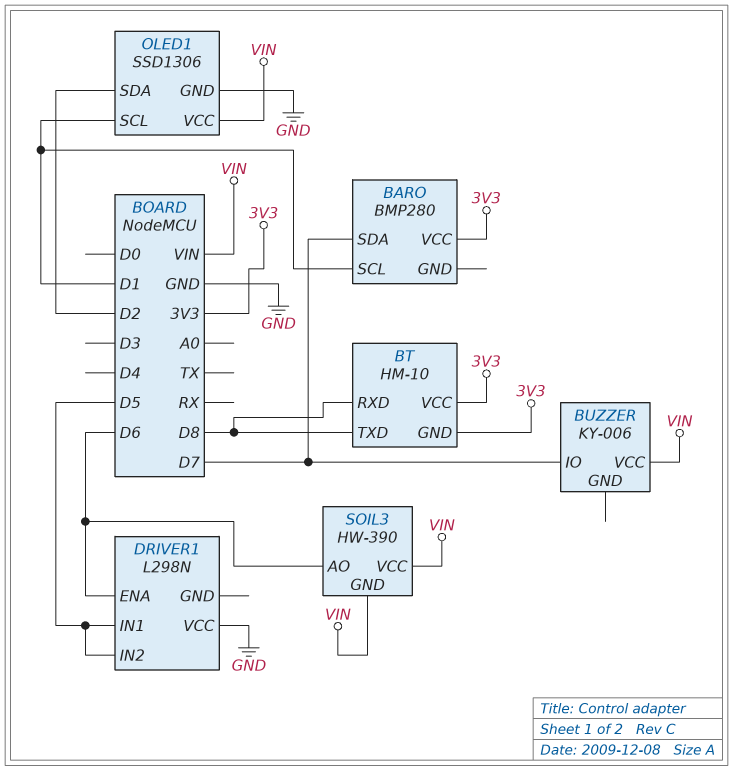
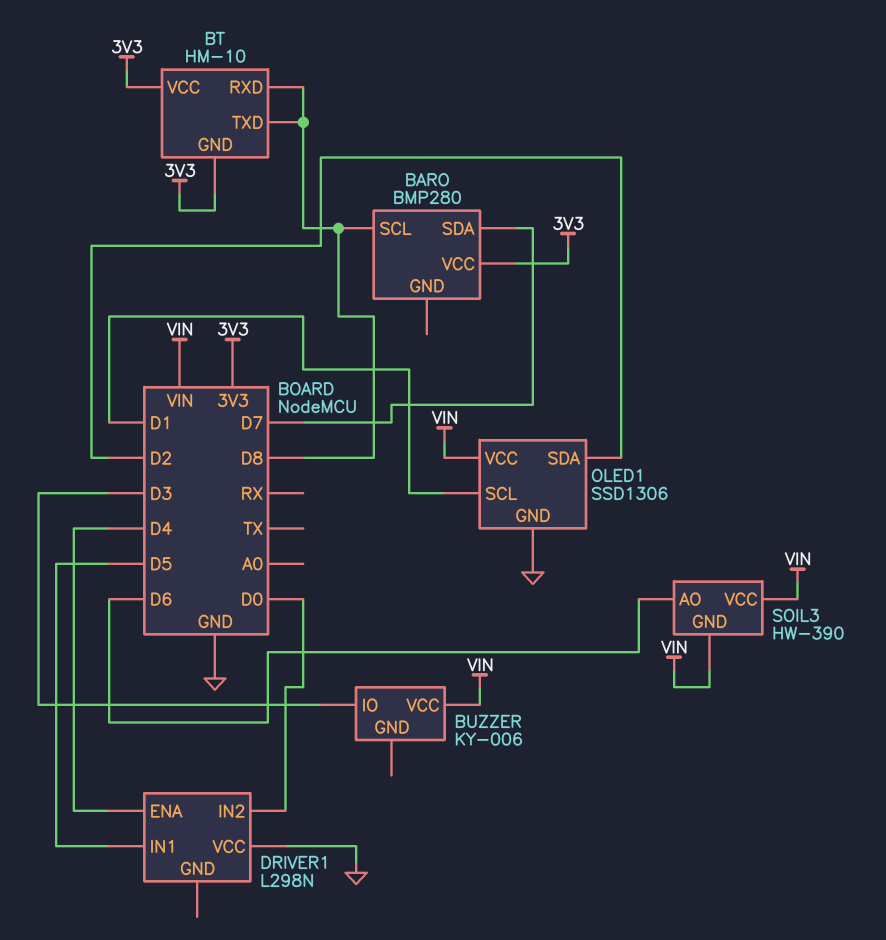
BARO pin SCL: D1 -> D8
BUZZER pin IO: D7 -> D3
DRIVER1 pin ENA: D6 -> D4
DRIVER1 pin IN2: D5 -> D0

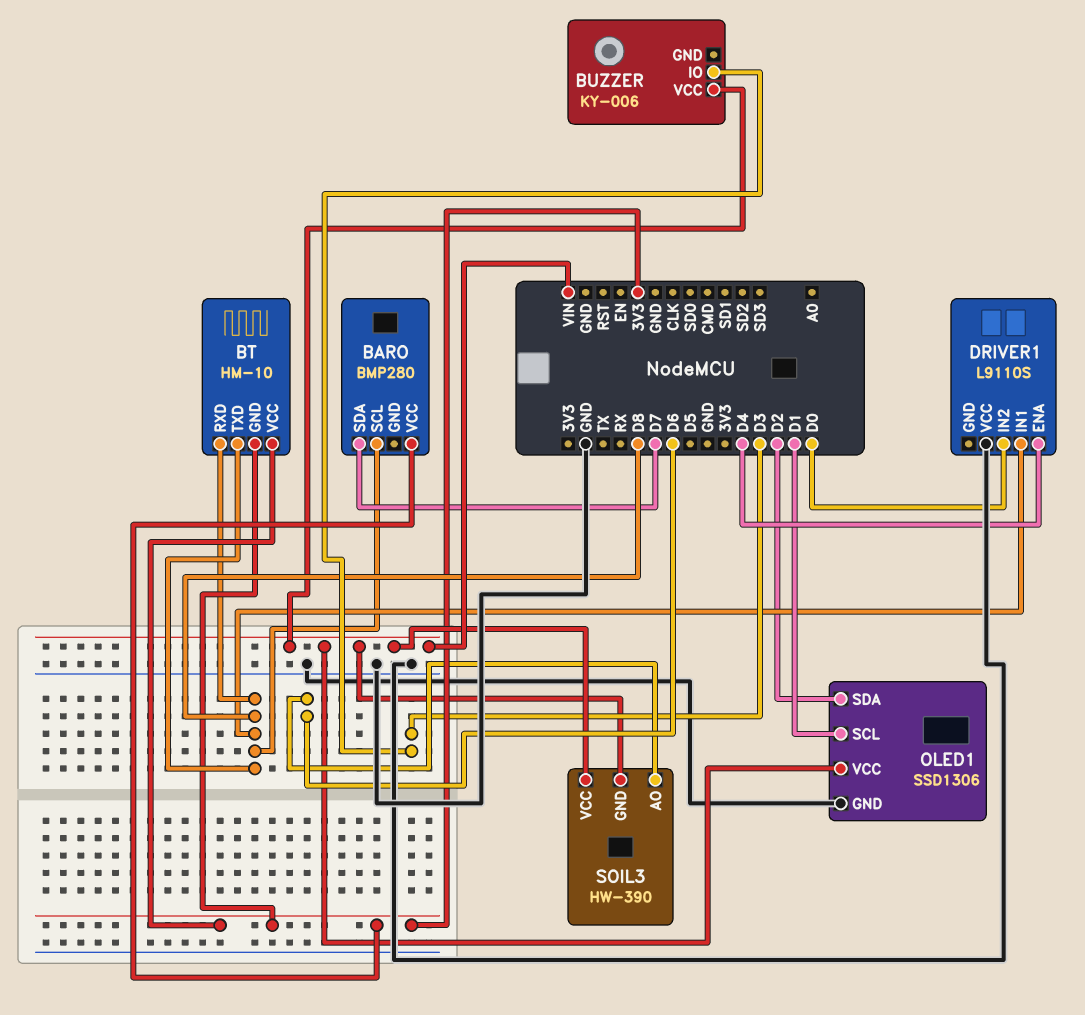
DRIVER1: L298N -> L9110S
DRIVER1 pin IN1: D5 -> D8

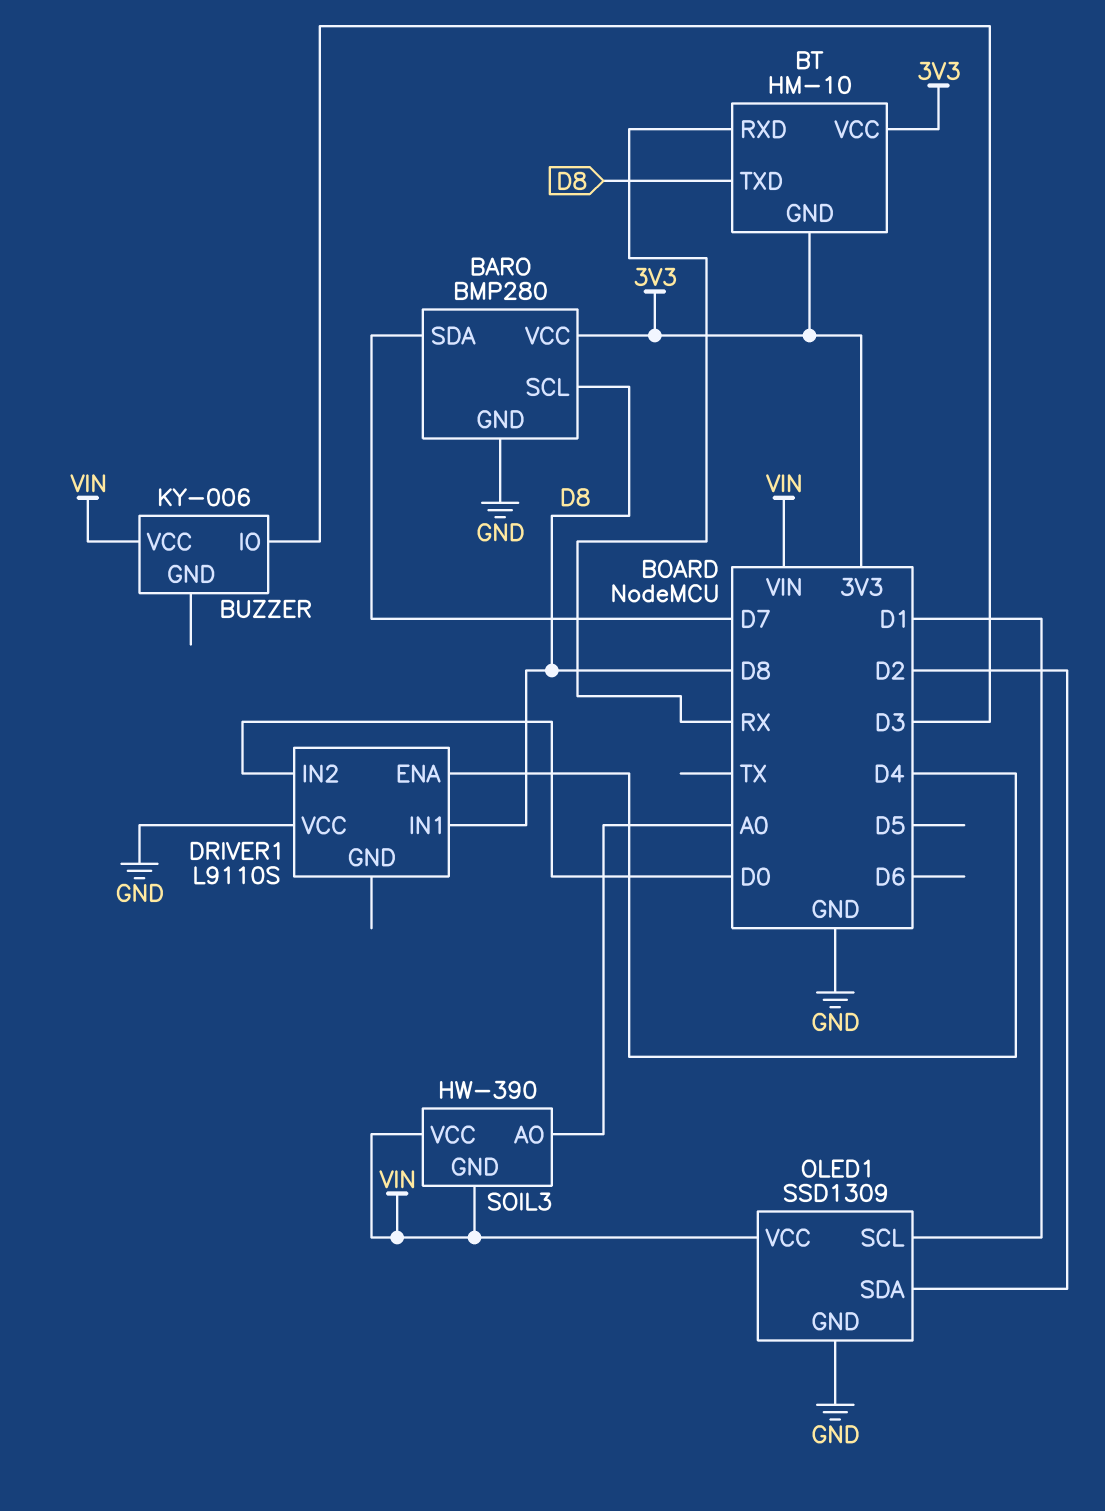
BARO pin GND: none -> GND
BT pin RXD: D8 -> RX
OLED1: SSD1306 -> SSD1309
SOIL3 pin AO: D6 -> A0

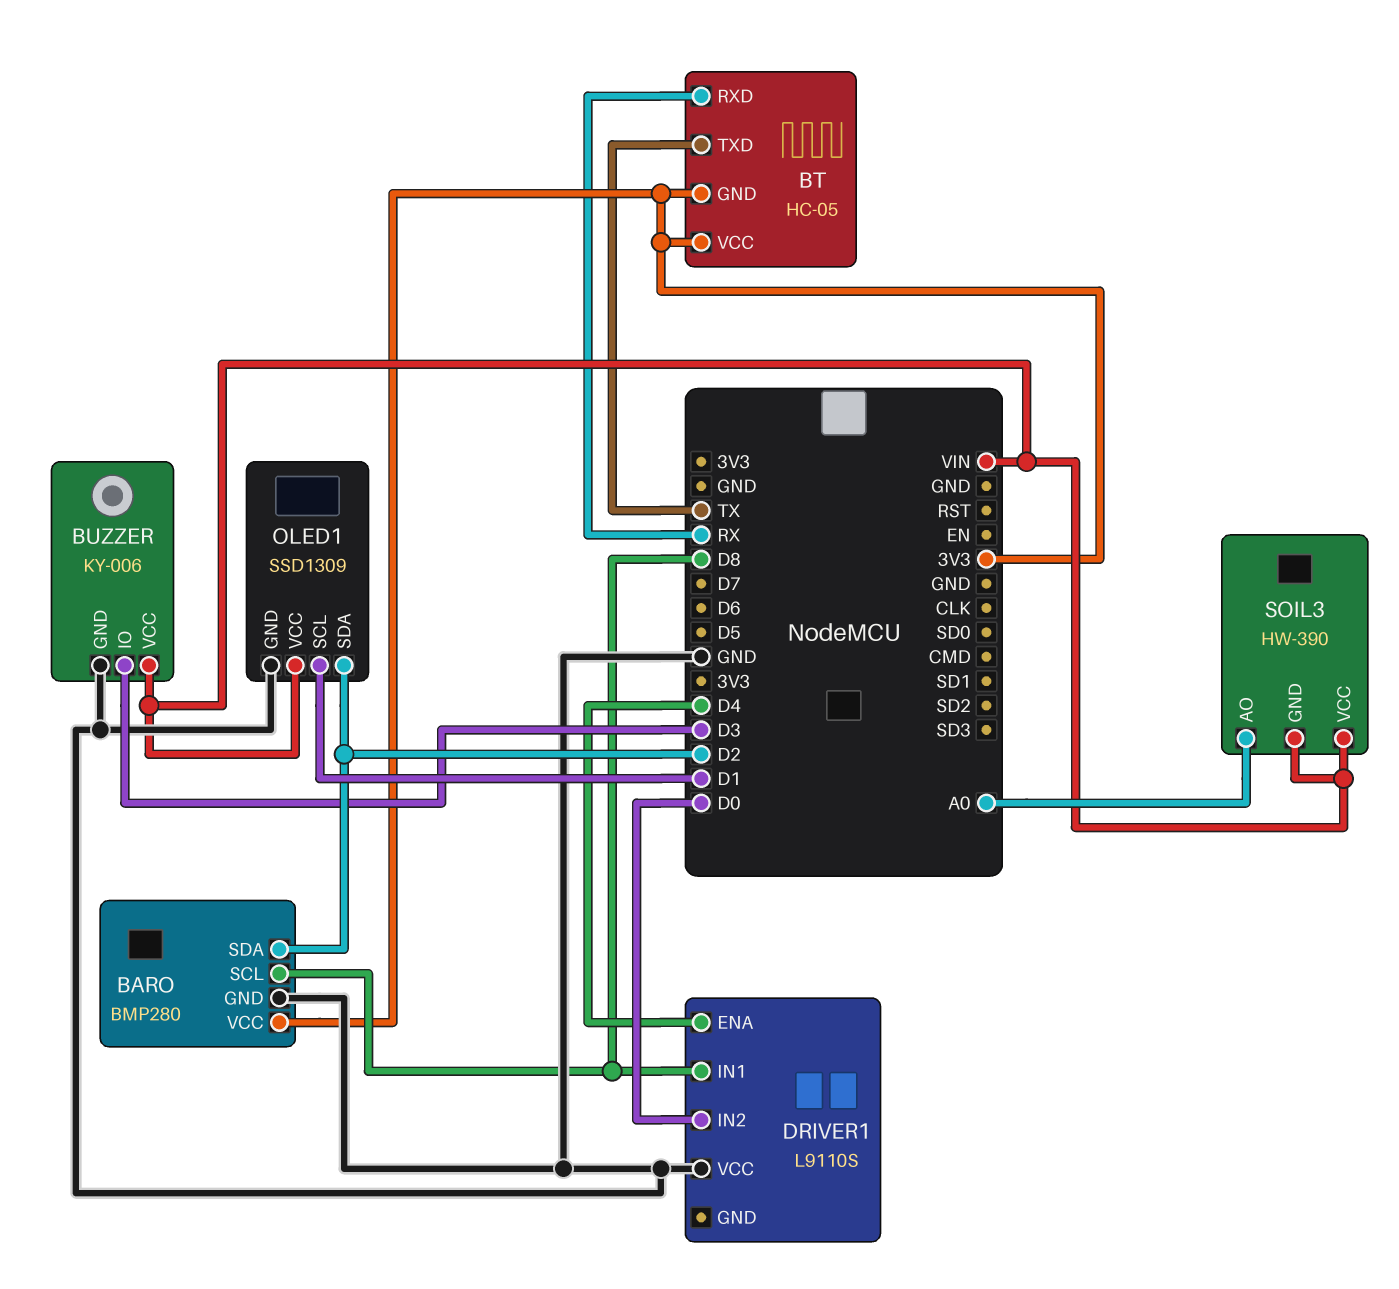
BARO pin SDA: D7 -> D2
BT: HM-10 -> HC-05
BT pin TXD: D8 -> TX
BUZZER pin GND: none -> GND

